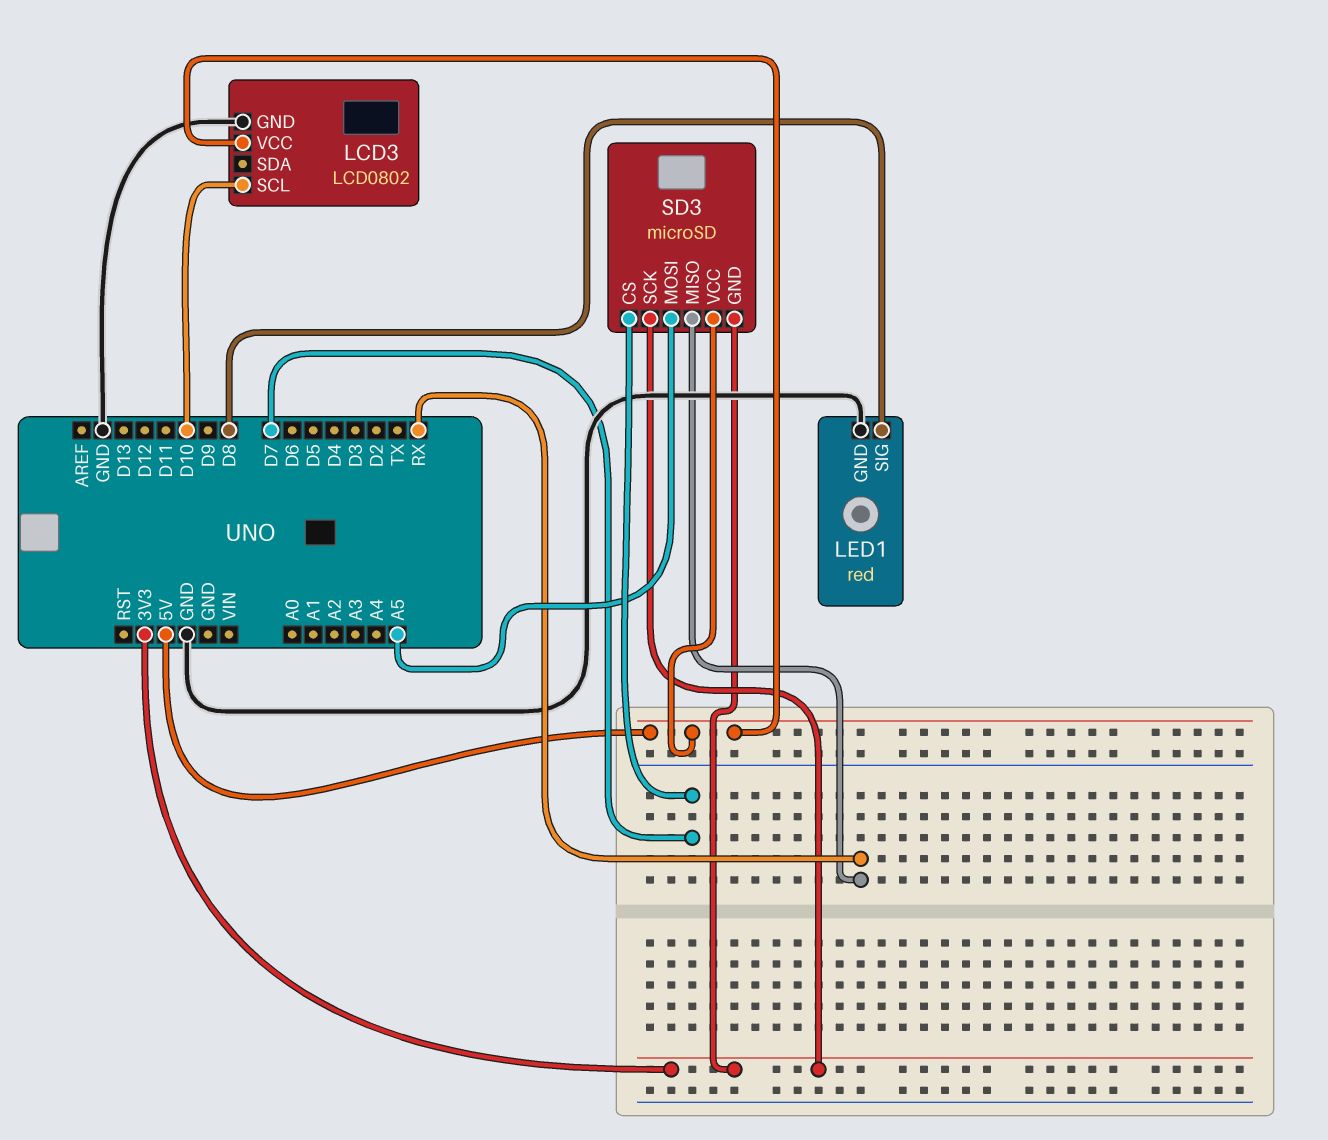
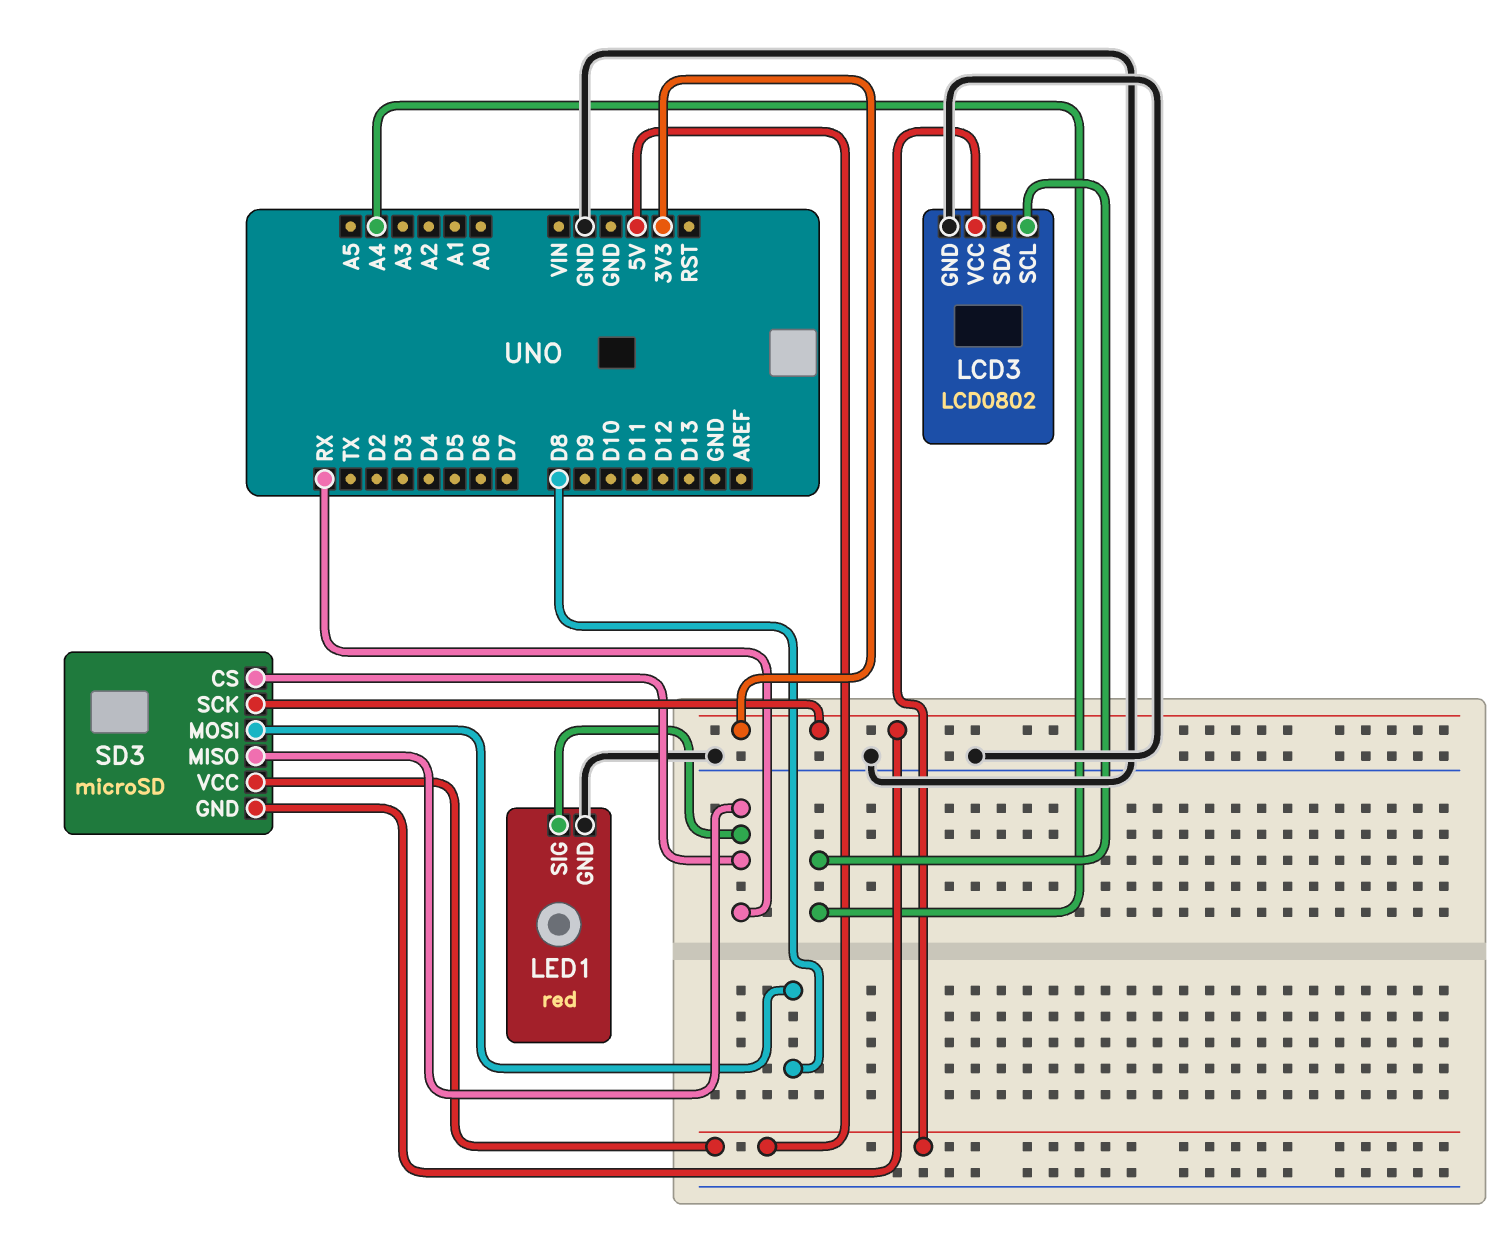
LCD3 pin SCL: D10 -> A4
LED1 pin SIG: D8 -> RX
SD3 pin CS: D7 -> RX
SD3 pin MOSI: A5 -> D8

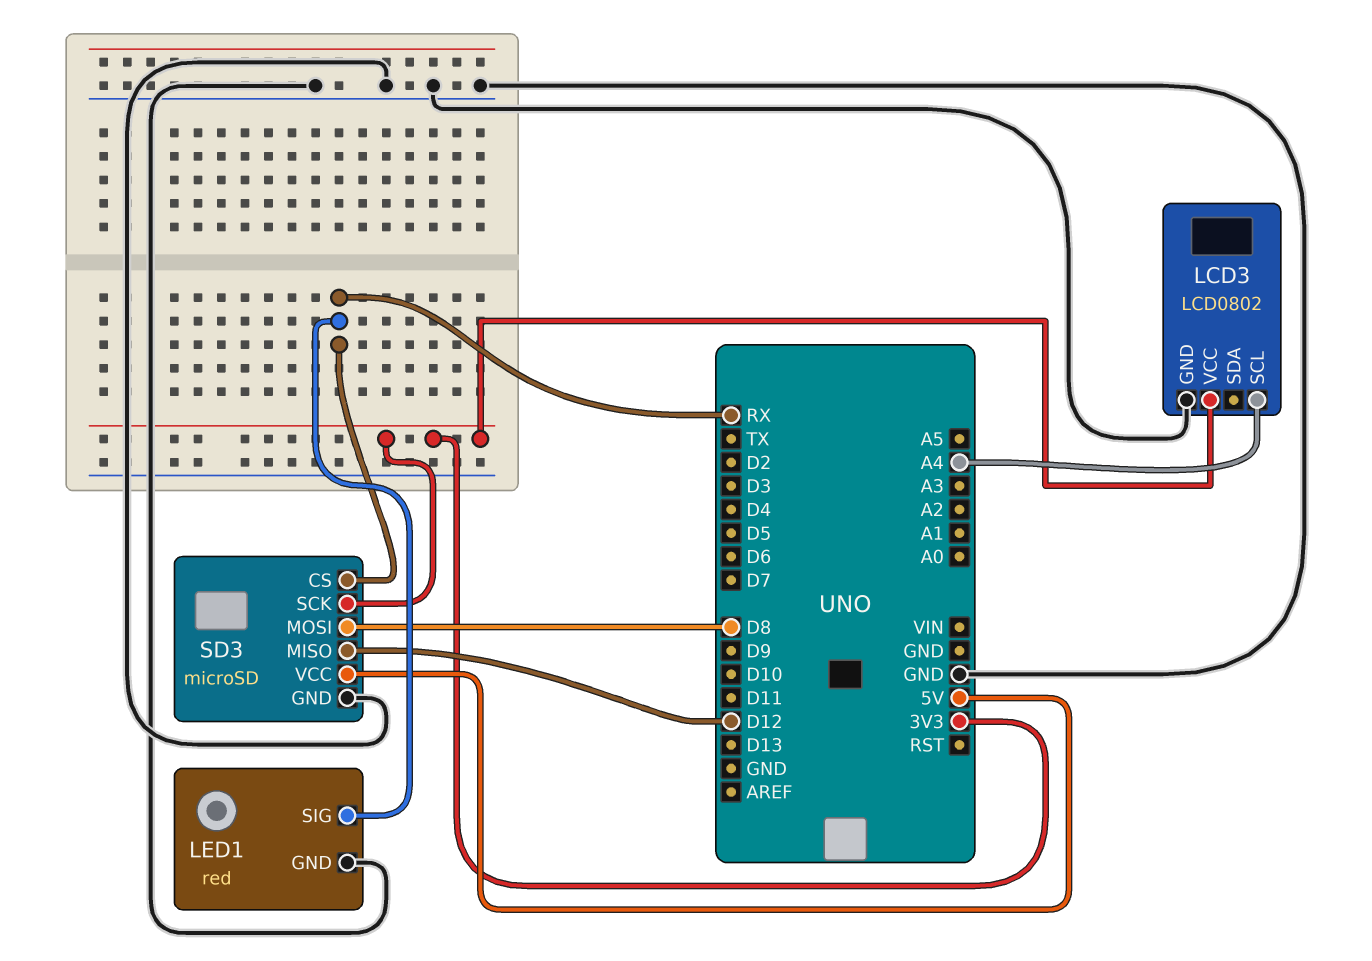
LCD3 pin VCC: 5V -> 3V3
SD3 pin GND: 3V3 -> GND
SD3 pin MISO: RX -> D12

